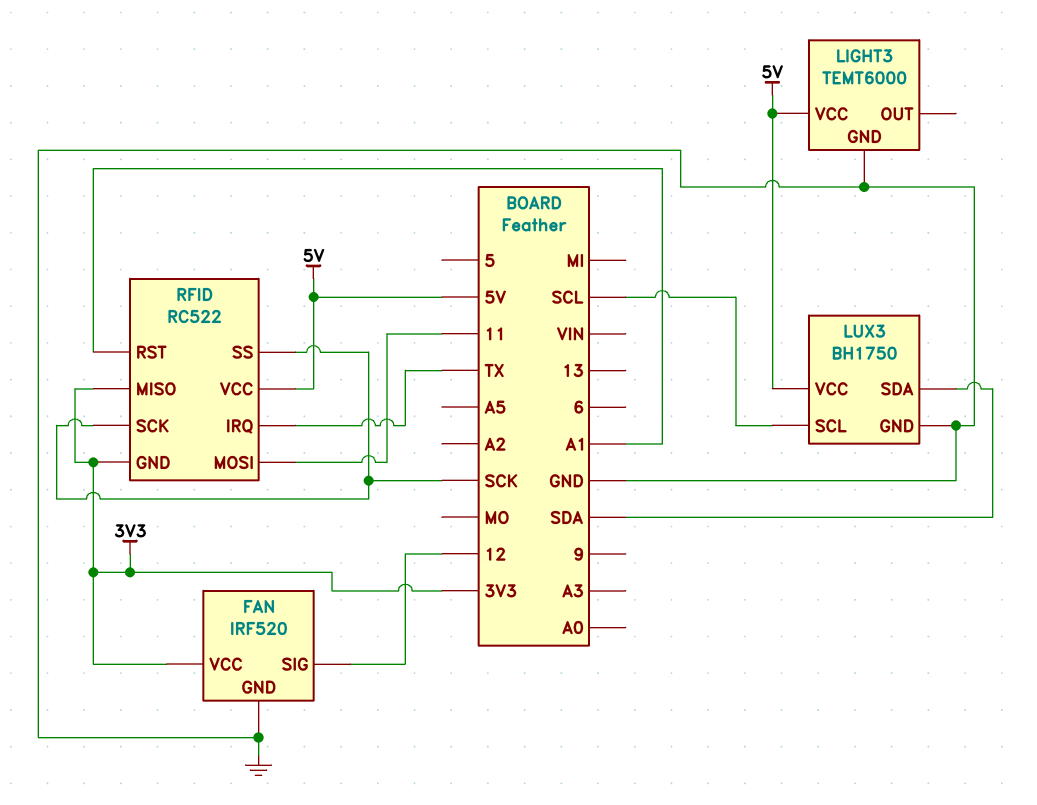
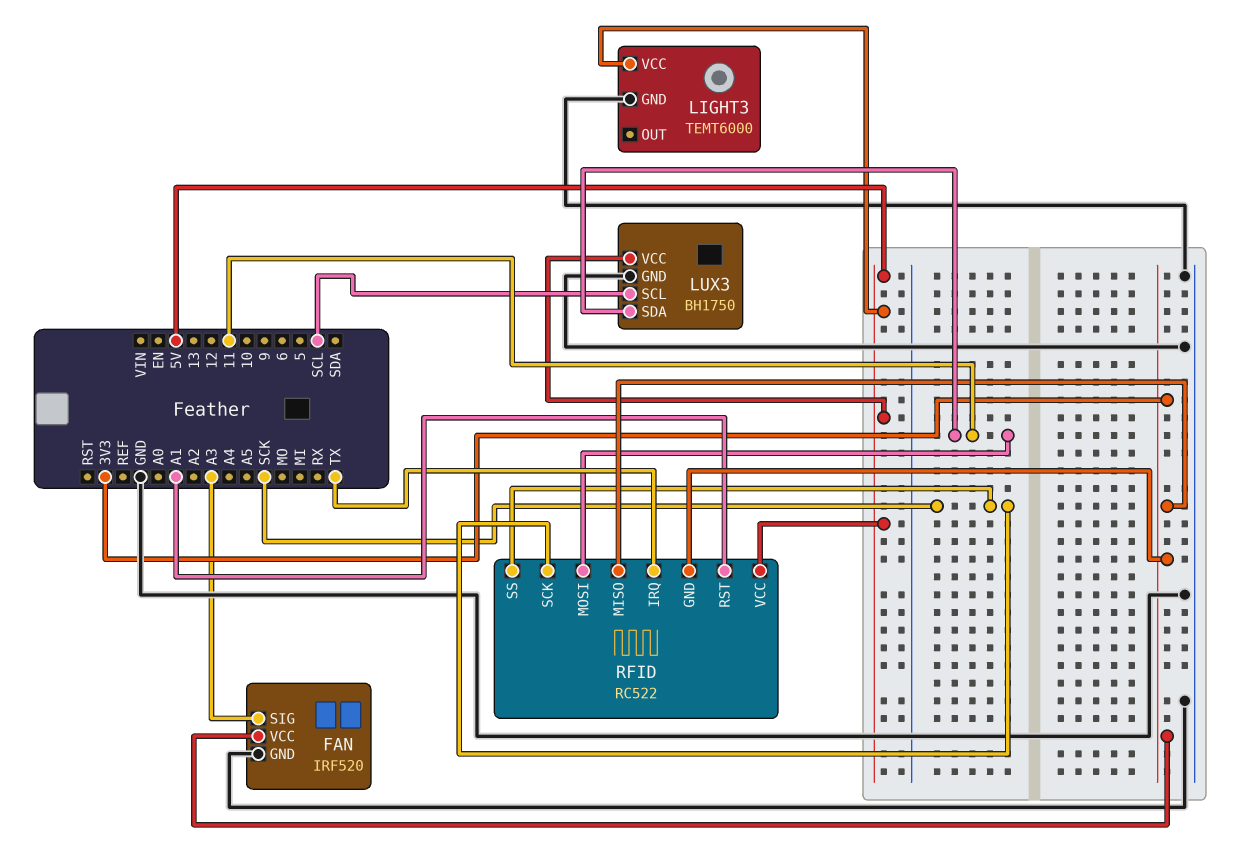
FAN pin SIG: 12 -> A3
LUX3 pin SDA: SDA -> 11

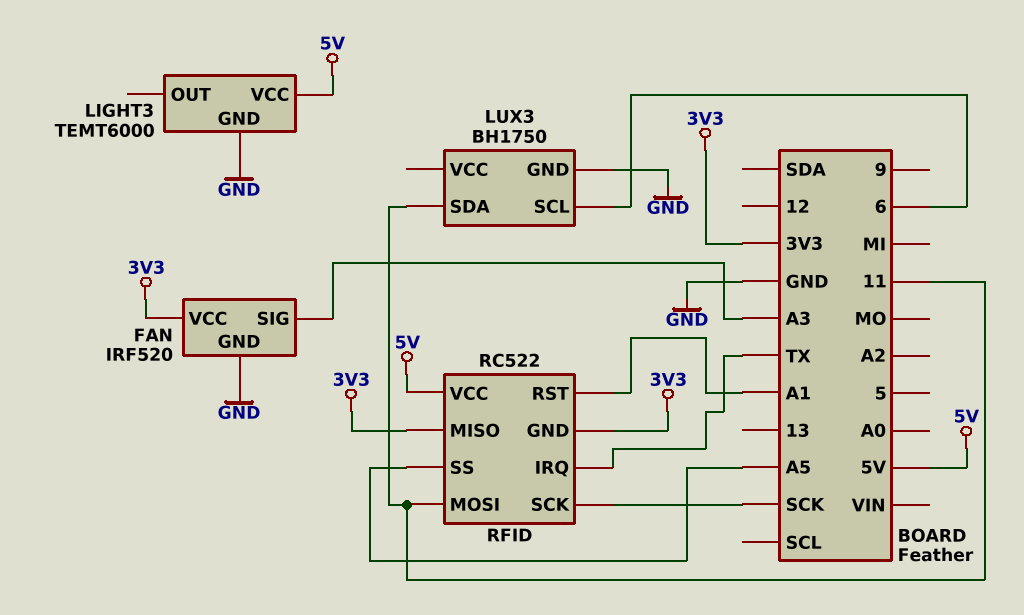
LUX3 pin SCL: SCL -> 6
LUX3 pin VCC: 5V -> none
RFID pin SS: SCK -> A5

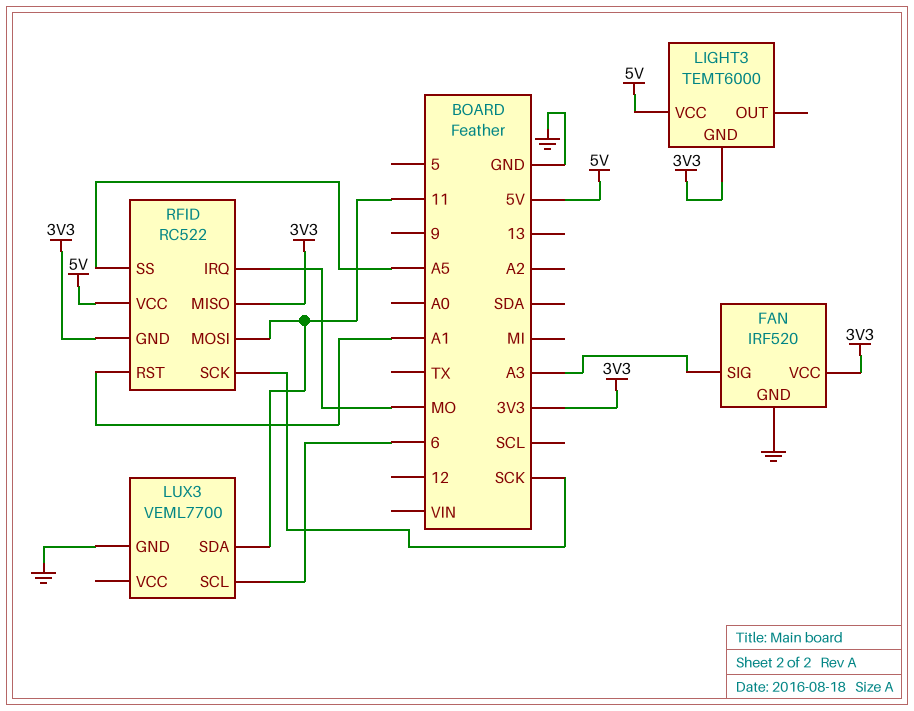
LIGHT3 pin GND: GND -> 3V3
LUX3: BH1750 -> VEML7700
RFID pin IRQ: TX -> MO

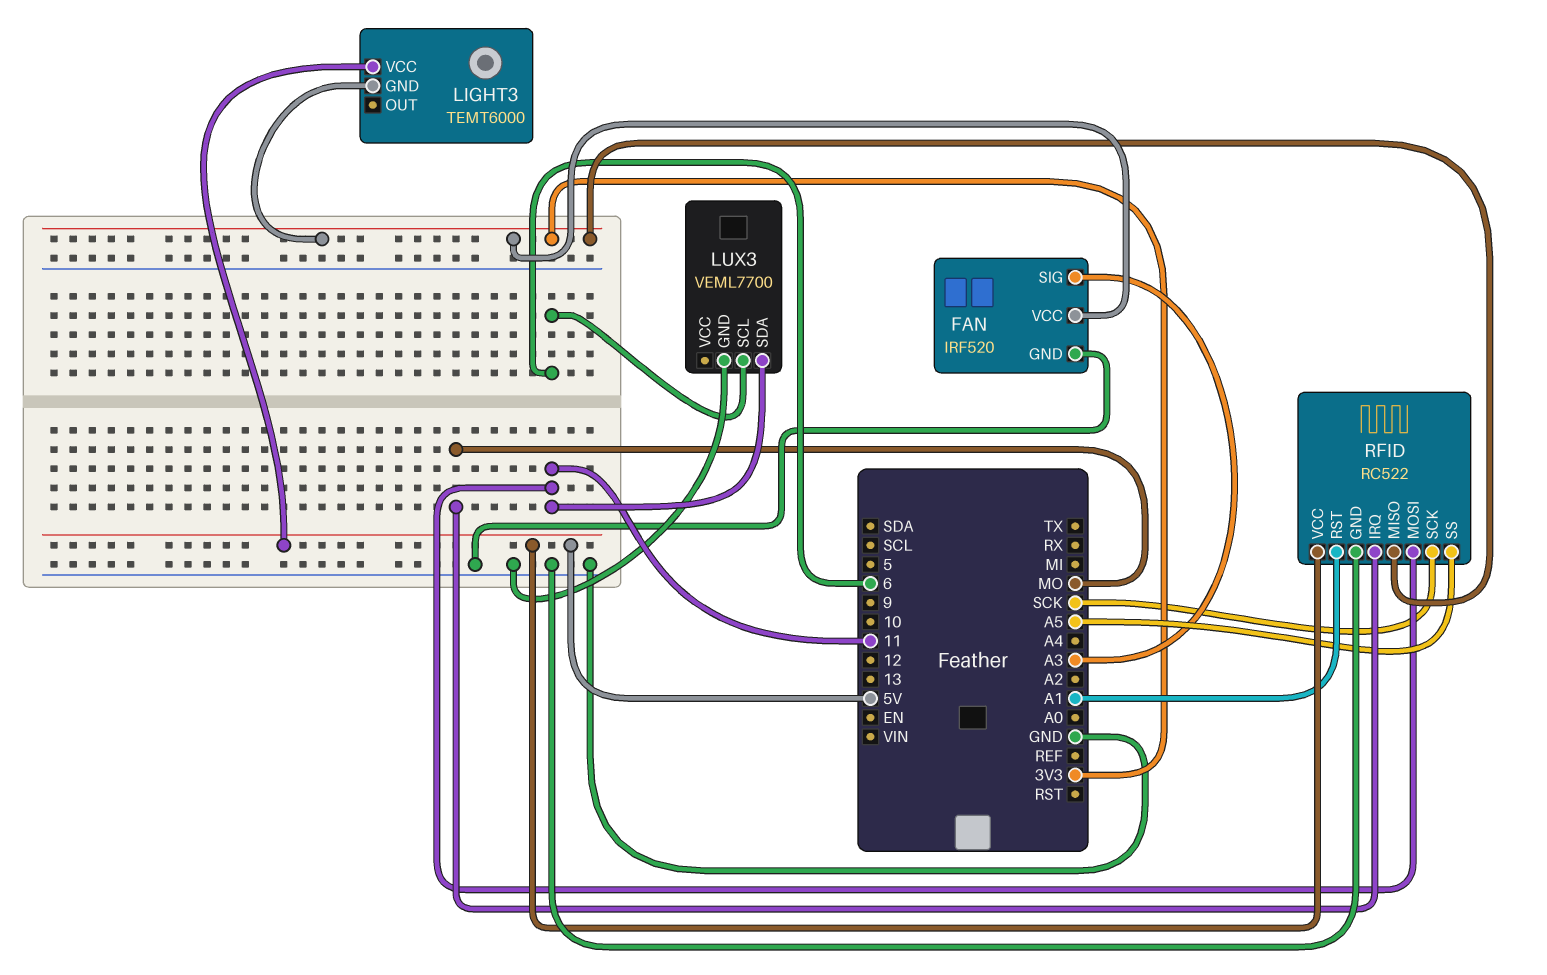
RFID pin GND: 3V3 -> GND

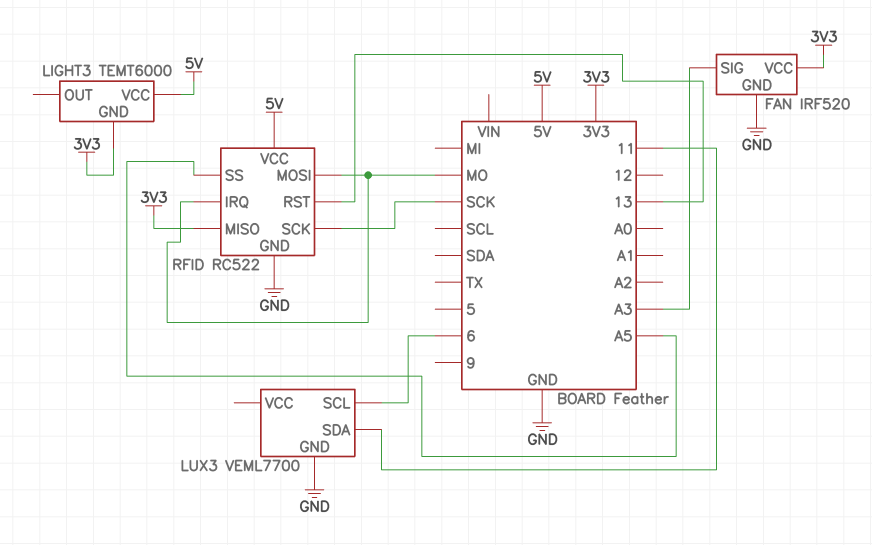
RFID pin MOSI: 11 -> MO
RFID pin RST: A1 -> 13

